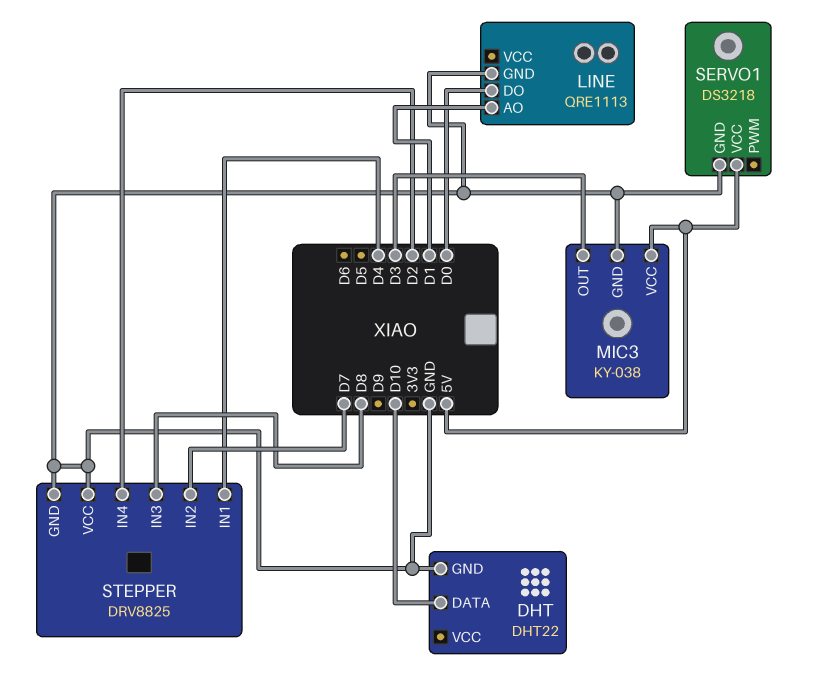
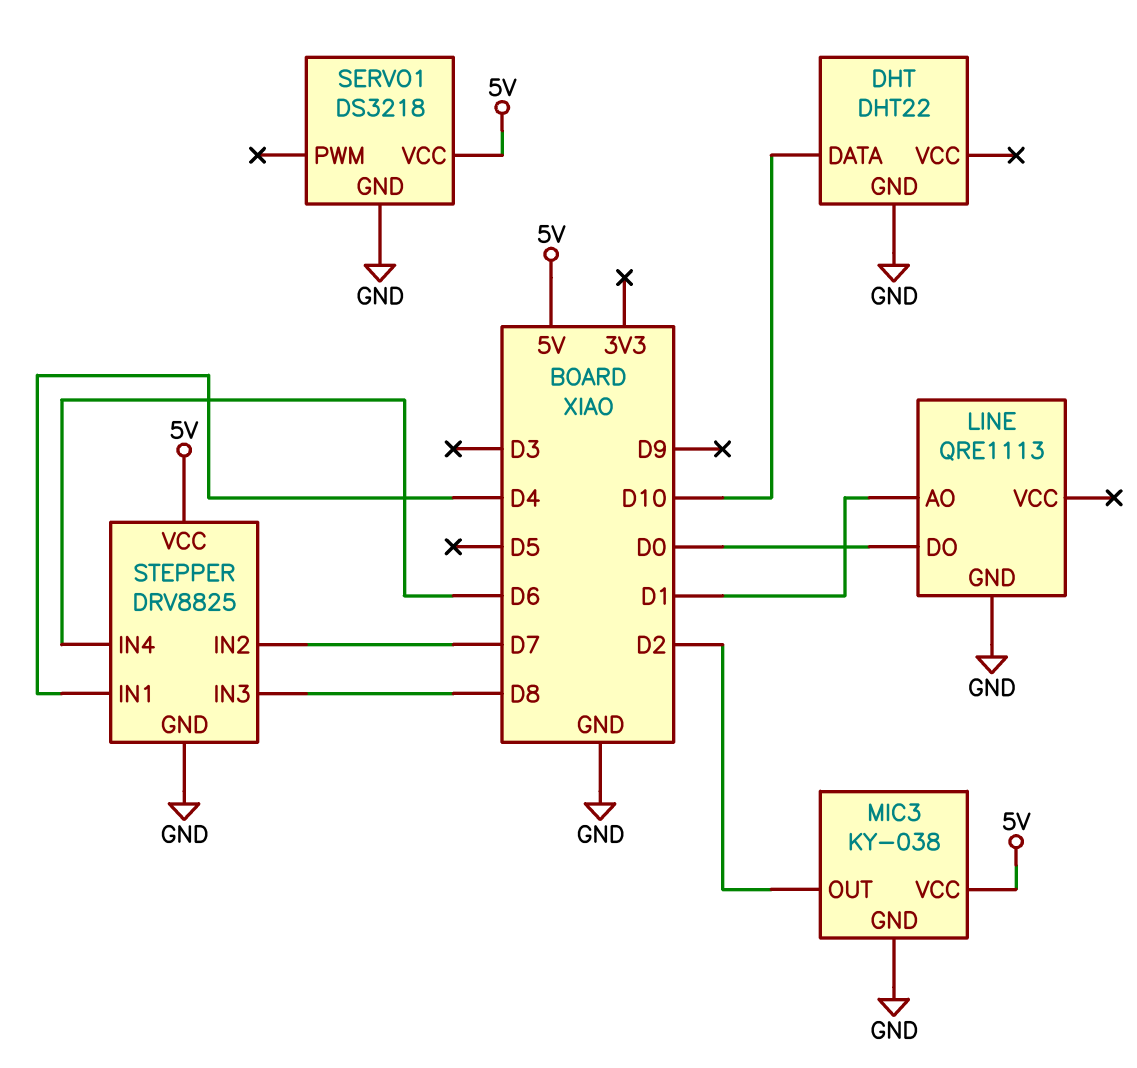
MIC3 pin OUT: D3 -> D2
STEPPER pin IN4: D2 -> D6
STEPPER pin VCC: GND -> 5V

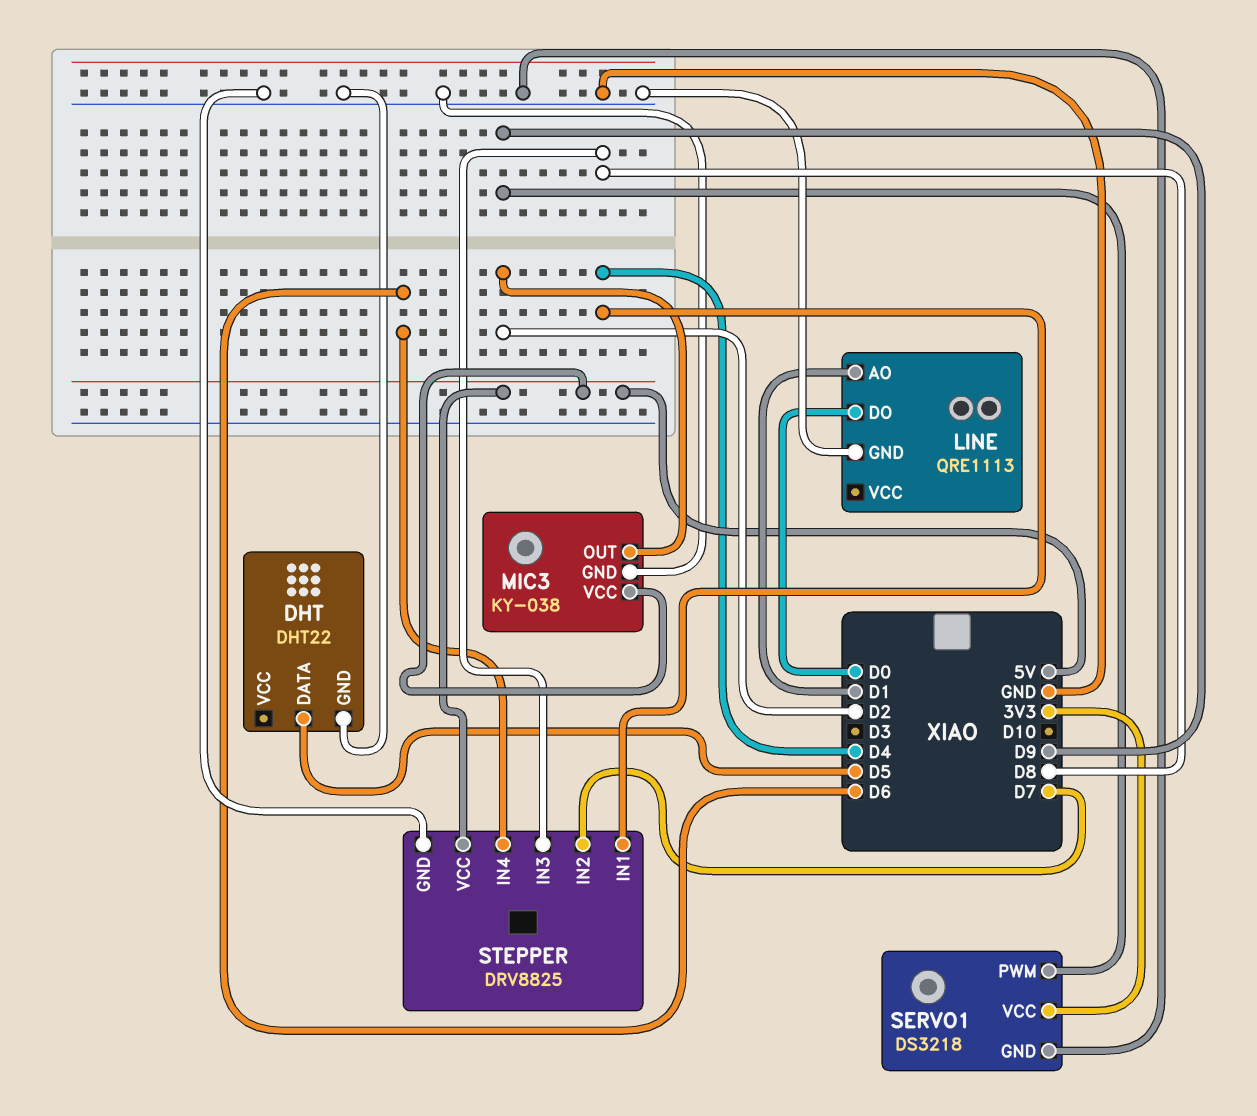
DHT pin DATA: D10 -> D5
SERVO1 pin PWM: none -> D9
SERVO1 pin VCC: 5V -> 3V3

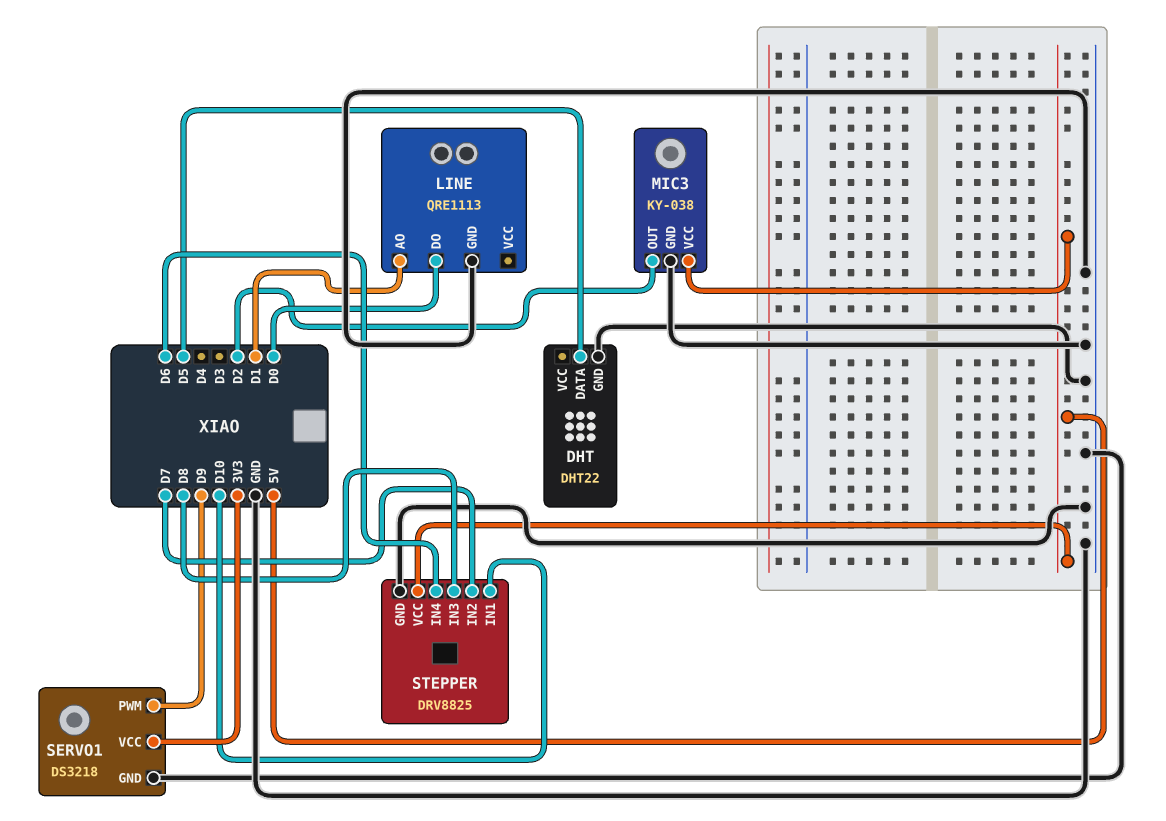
STEPPER pin IN1: D4 -> D10

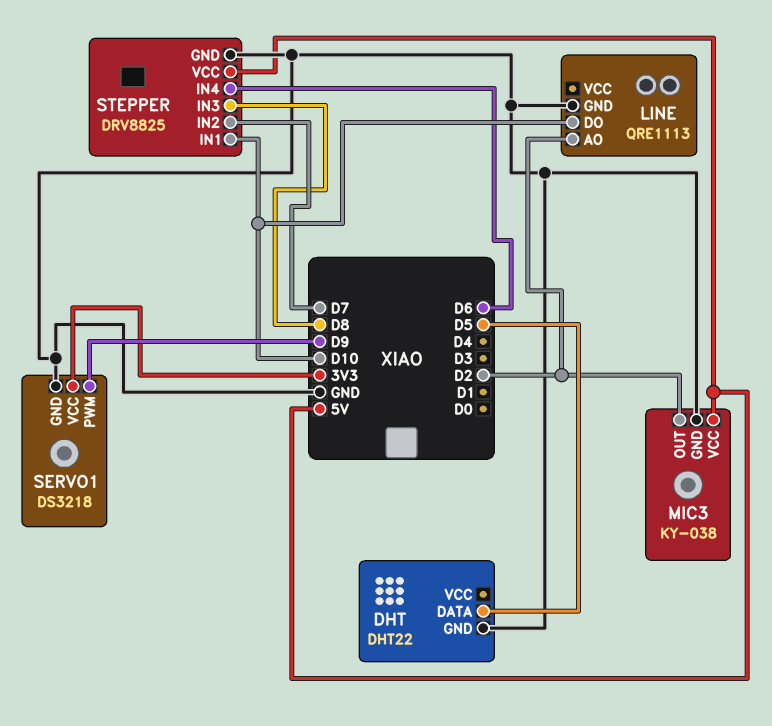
LINE pin AO: D1 -> D2
LINE pin DO: D0 -> D10

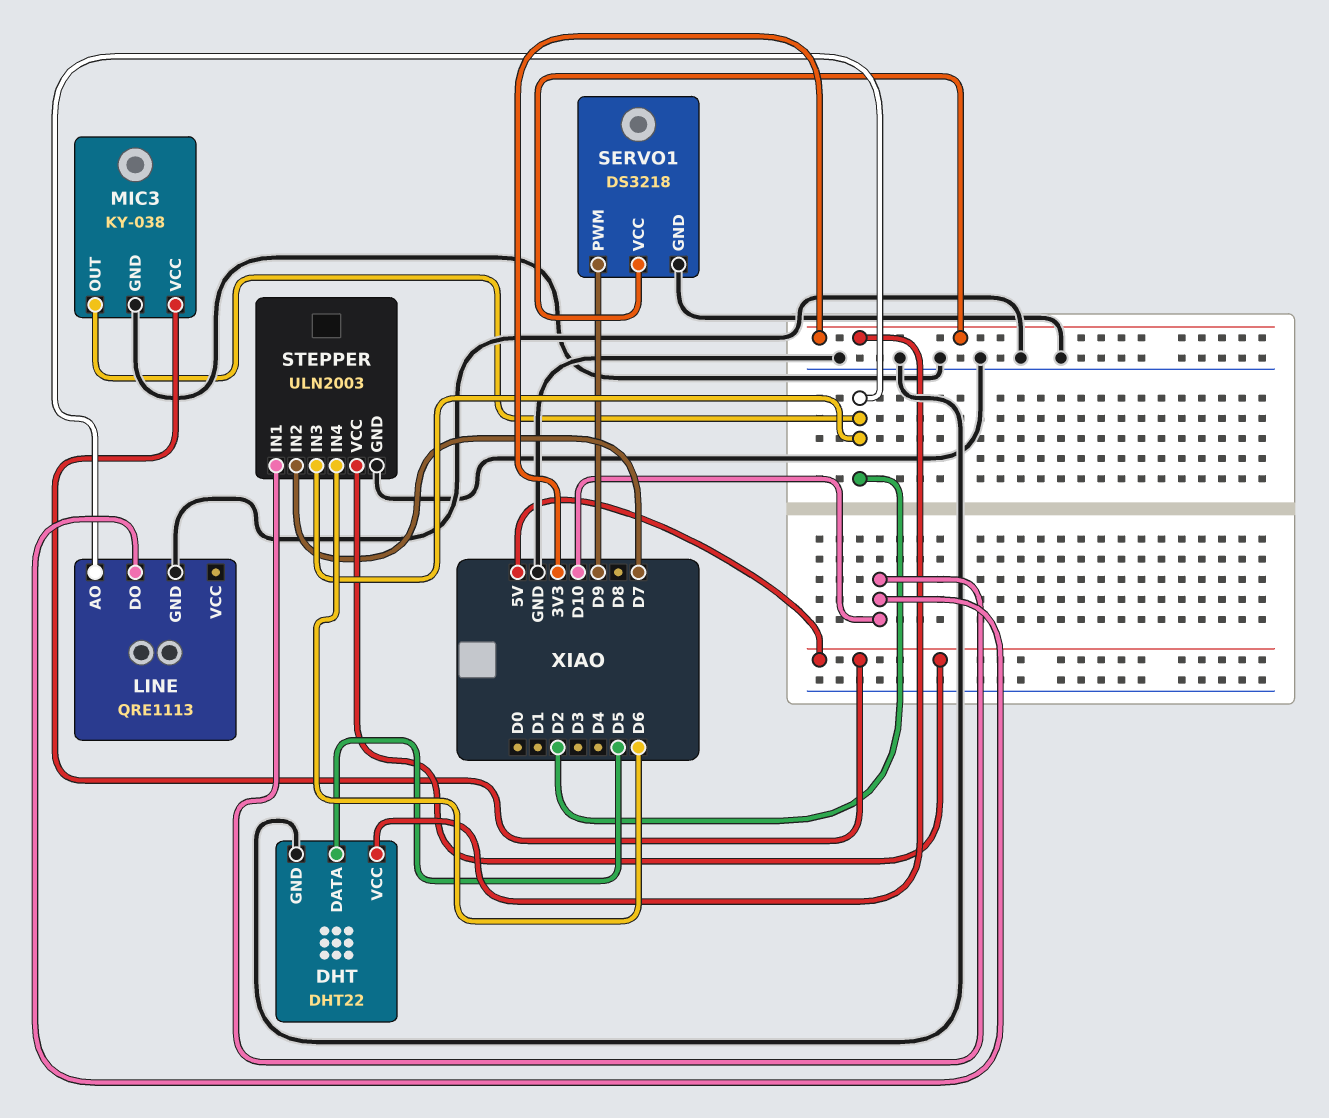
DHT pin VCC: none -> 3V3
STEPPER: DRV8825 -> ULN2003
STEPPER pin IN3: D8 -> D2

